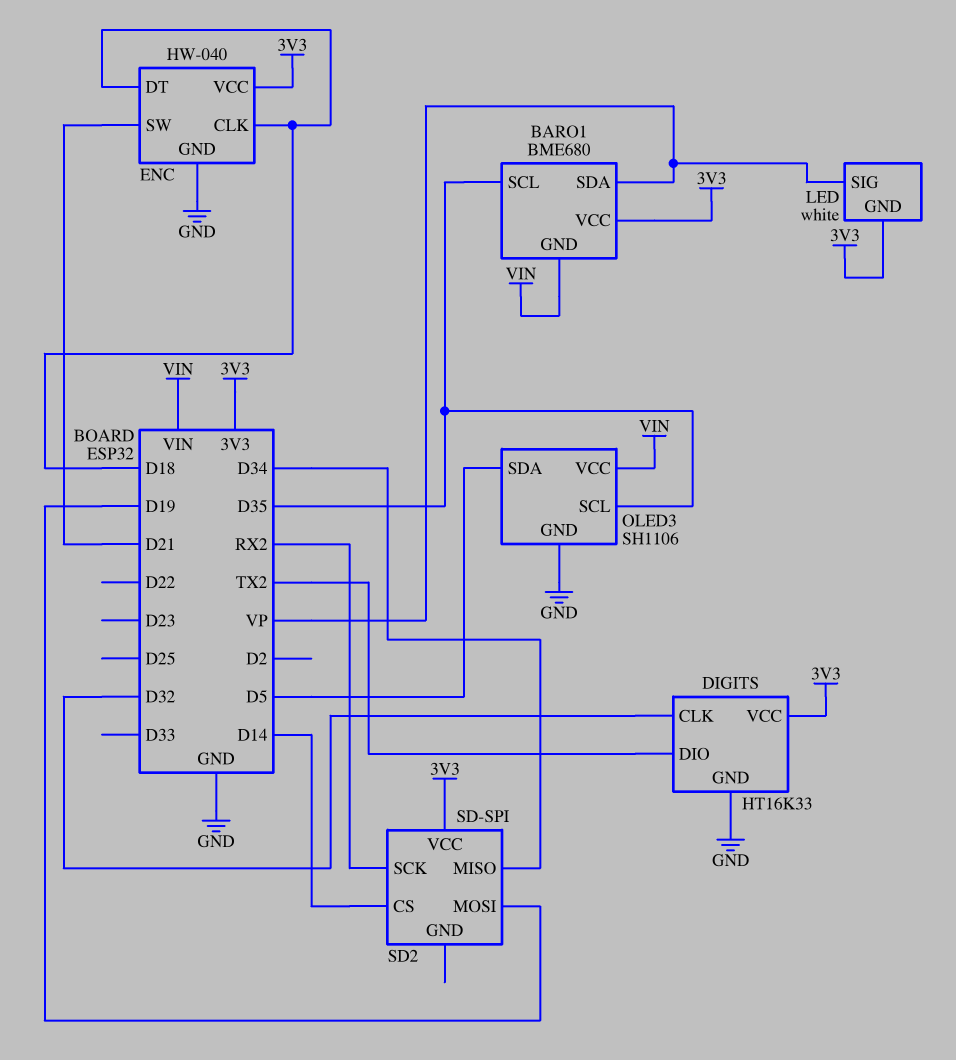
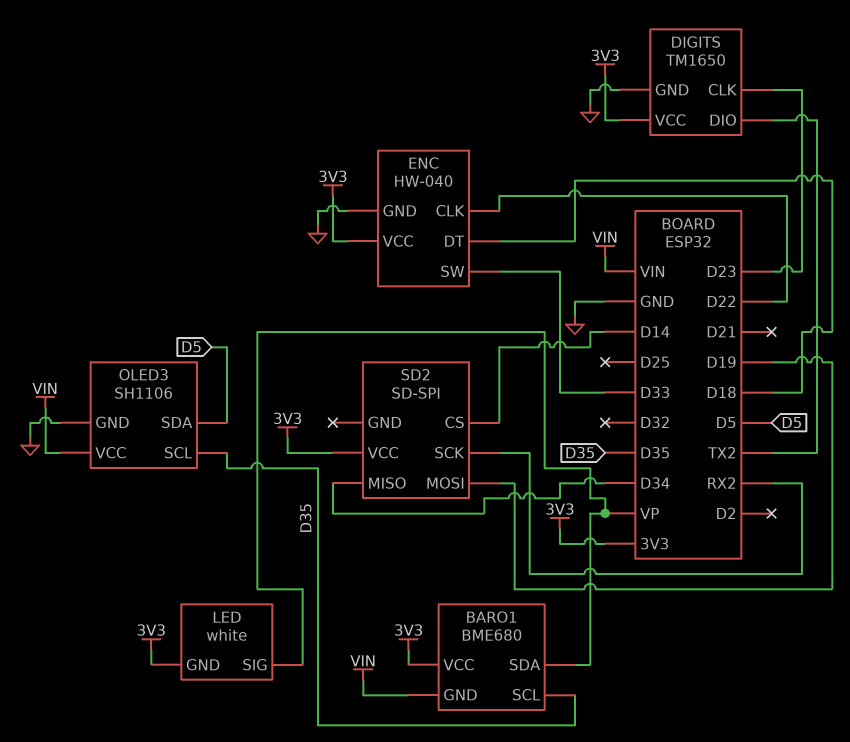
DIGITS: HT16K33 -> TM1650
DIGITS pin CLK: D32 -> D23
ENC pin CLK: D18 -> D22
ENC pin SW: D21 -> D33

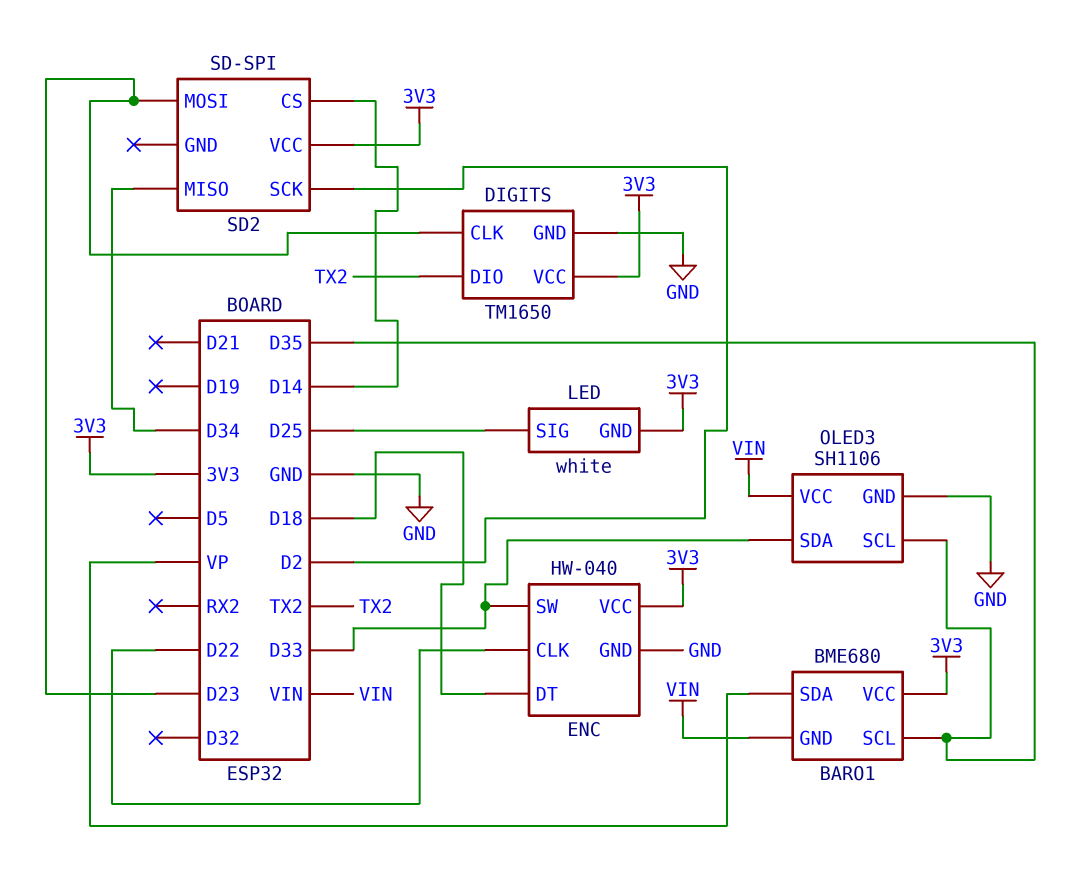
LED pin SIG: VP -> D25
OLED3 pin SDA: D5 -> D33
SD2 pin MOSI: D19 -> D23
SD2 pin SCK: RX2 -> D2

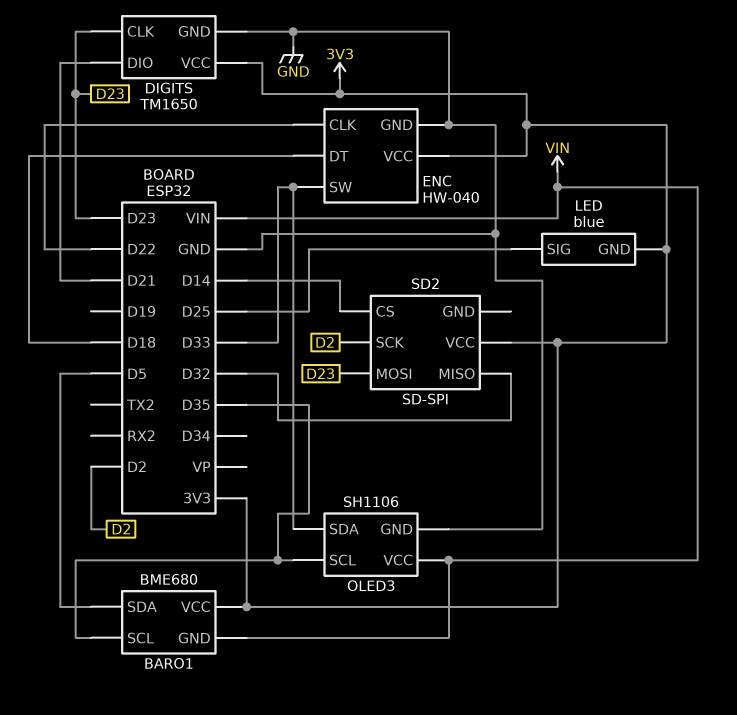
BARO1 pin SDA: VP -> D5
DIGITS pin DIO: TX2 -> D21
LED: white -> blue
SD2 pin MISO: D34 -> D32

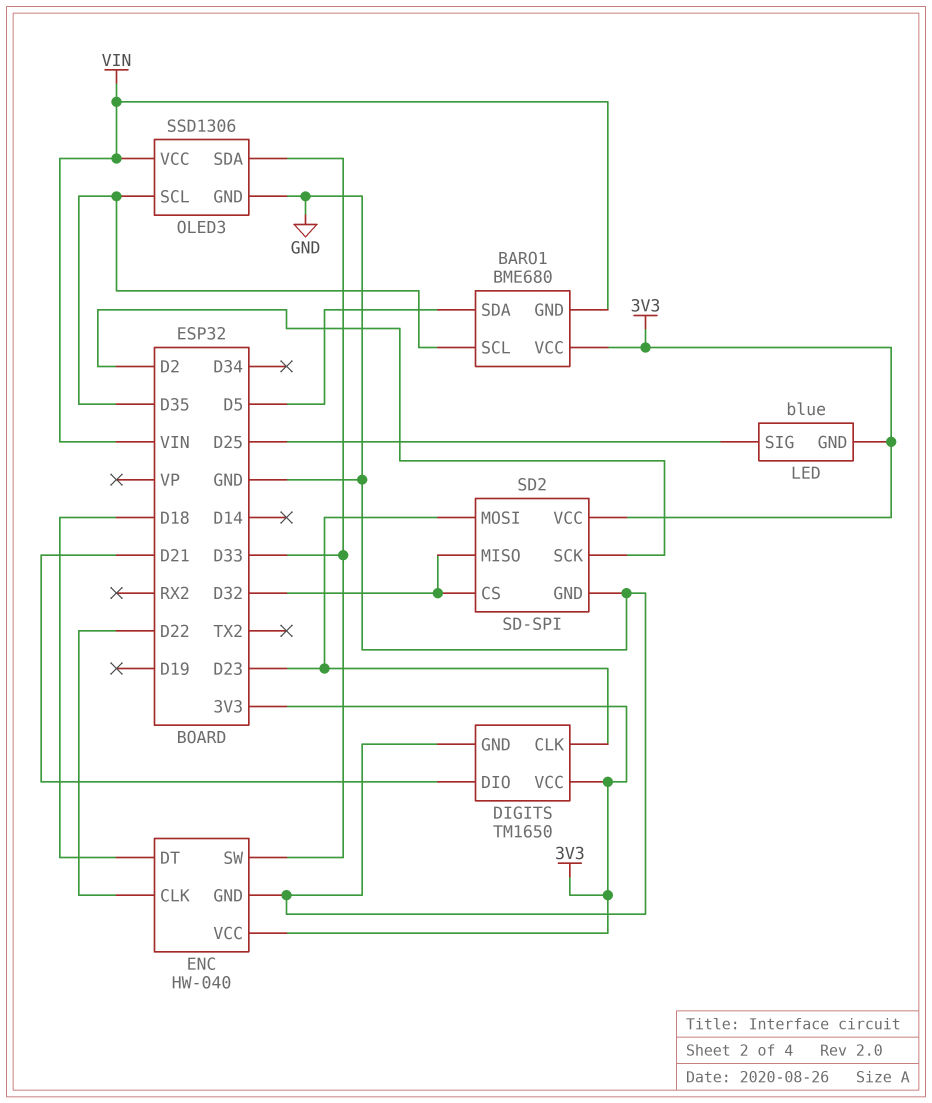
OLED3: SH1106 -> SSD1306
SD2 pin CS: D14 -> D32
SD2 pin GND: none -> GND

